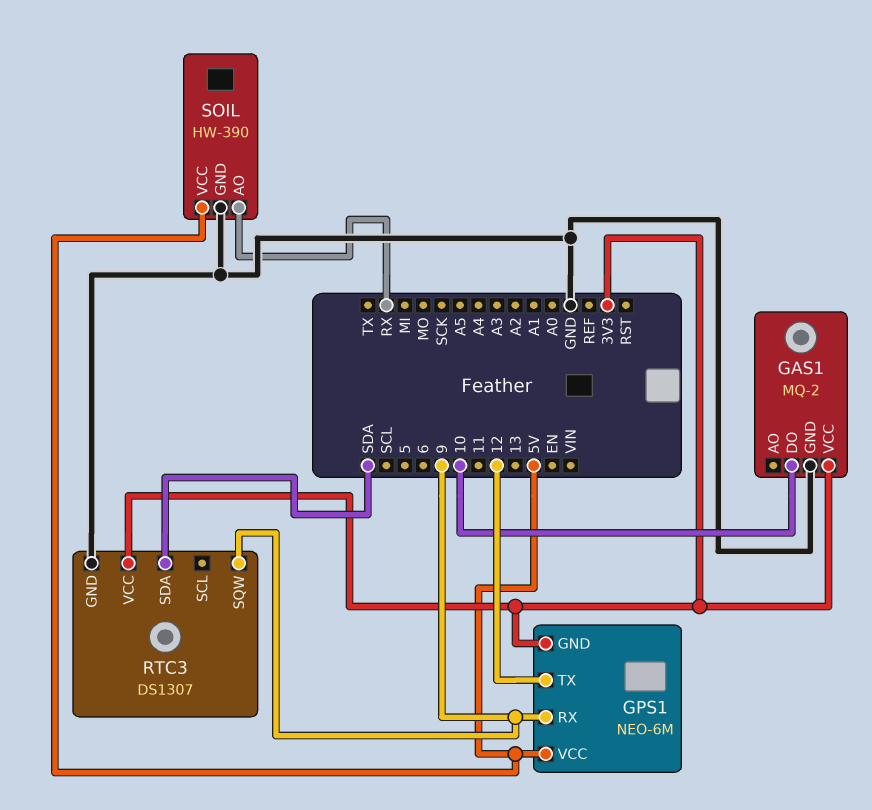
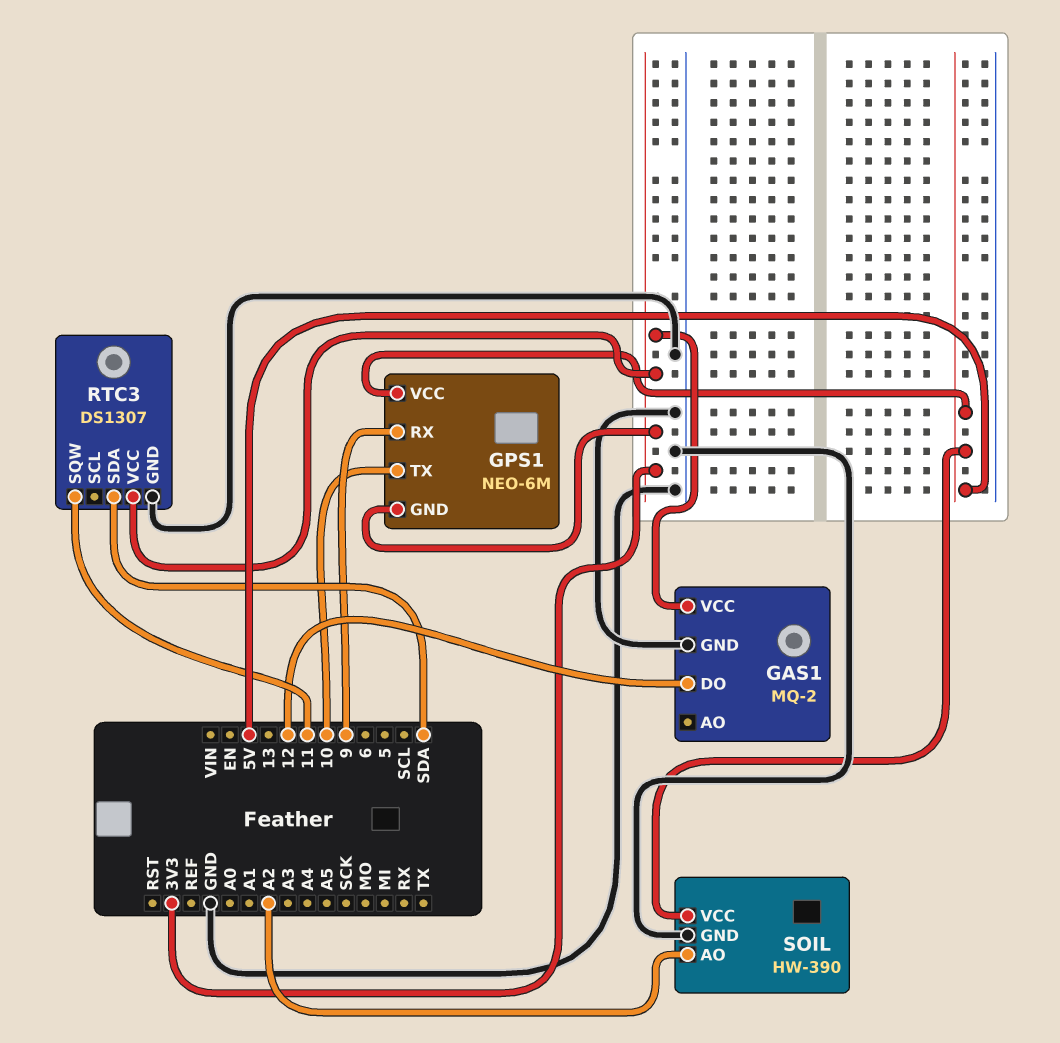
GAS1 pin DO: 10 -> 12
GPS1 pin TX: 12 -> 10
RTC3 pin SQW: 9 -> 11
SOIL pin AO: RX -> A2

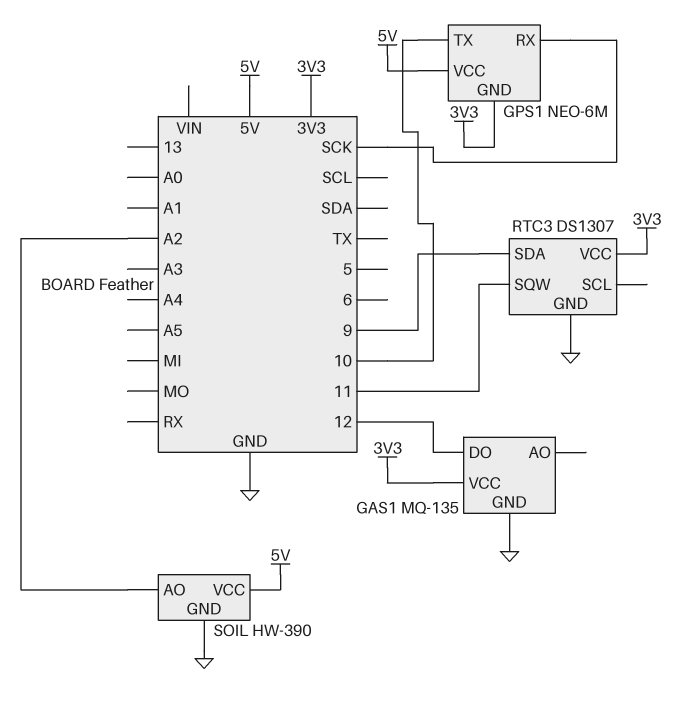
GAS1: MQ-2 -> MQ-135
GPS1 pin RX: 9 -> SCK
RTC3 pin SDA: SDA -> 9

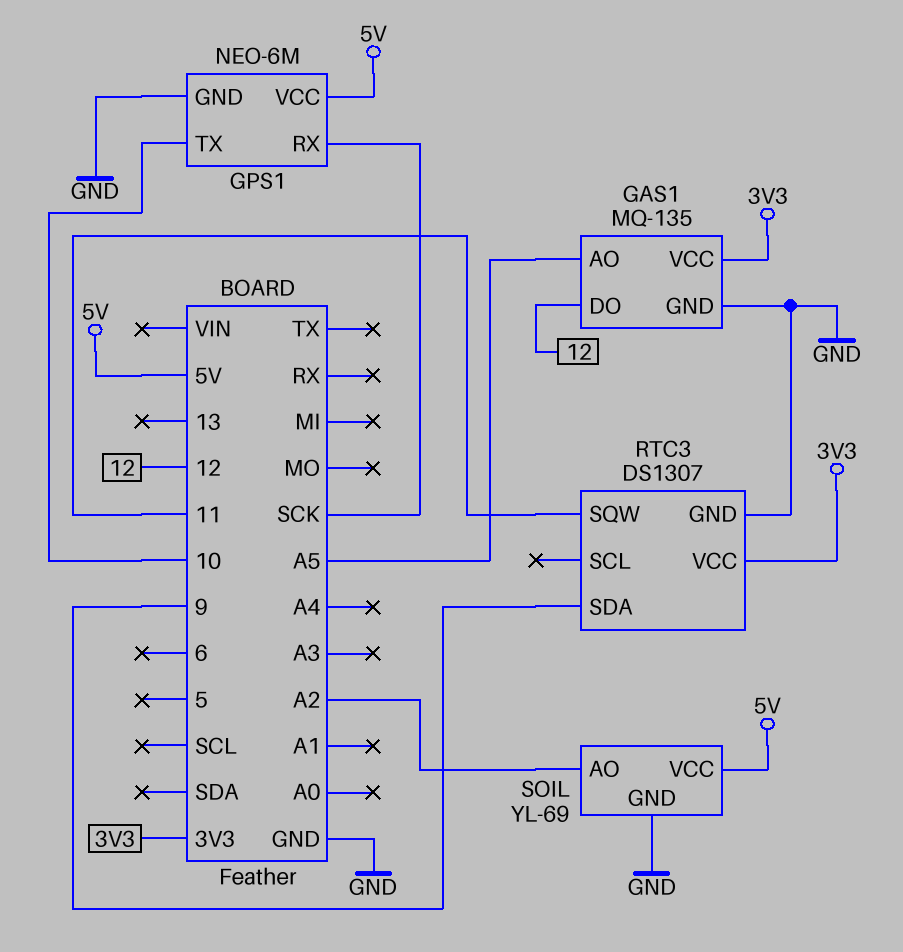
GAS1 pin AO: none -> A5
GPS1 pin GND: 3V3 -> GND
SOIL: HW-390 -> YL-69

